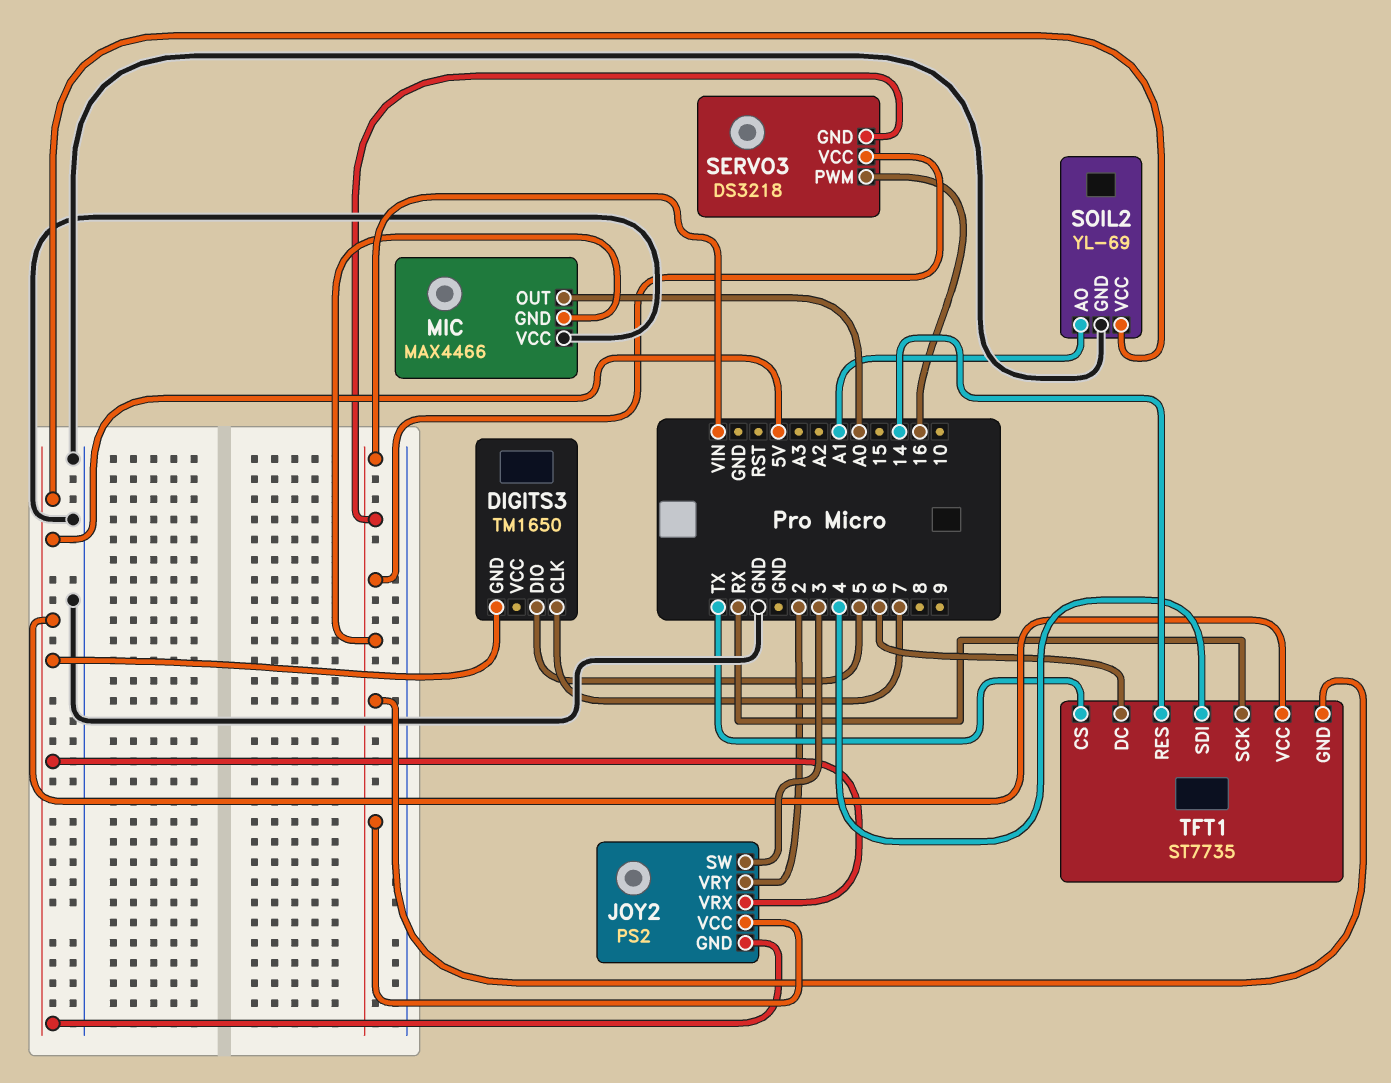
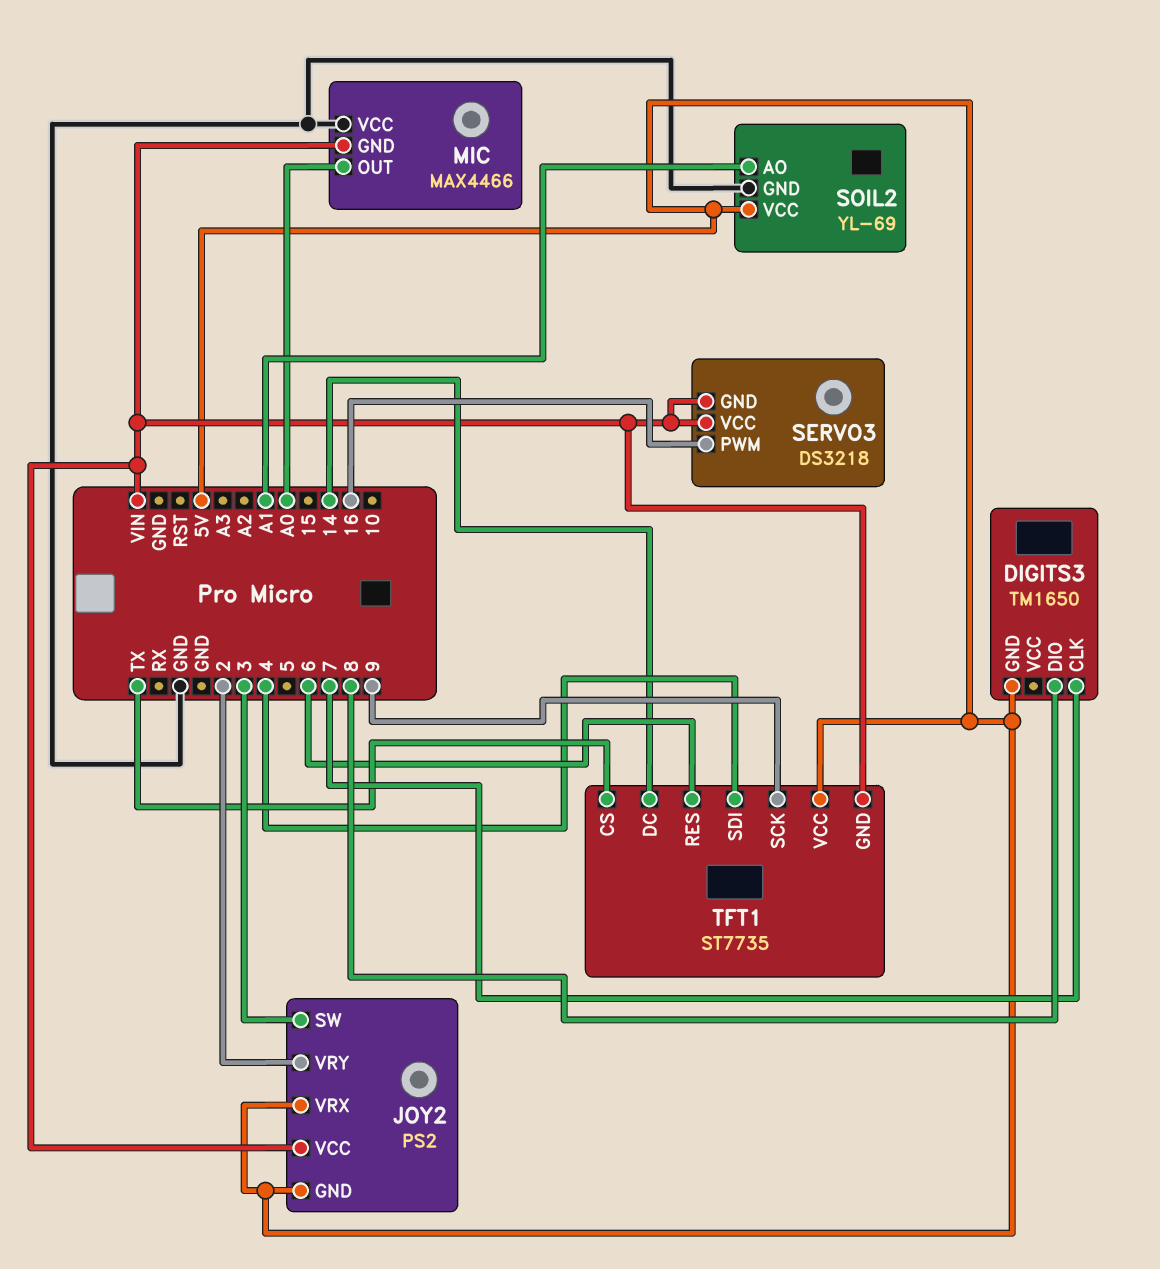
DIGITS3 pin DIO: 5 -> 8
TFT1 pin DC: 6 -> 14
TFT1 pin RES: 14 -> 6
TFT1 pin SCK: RX -> 9

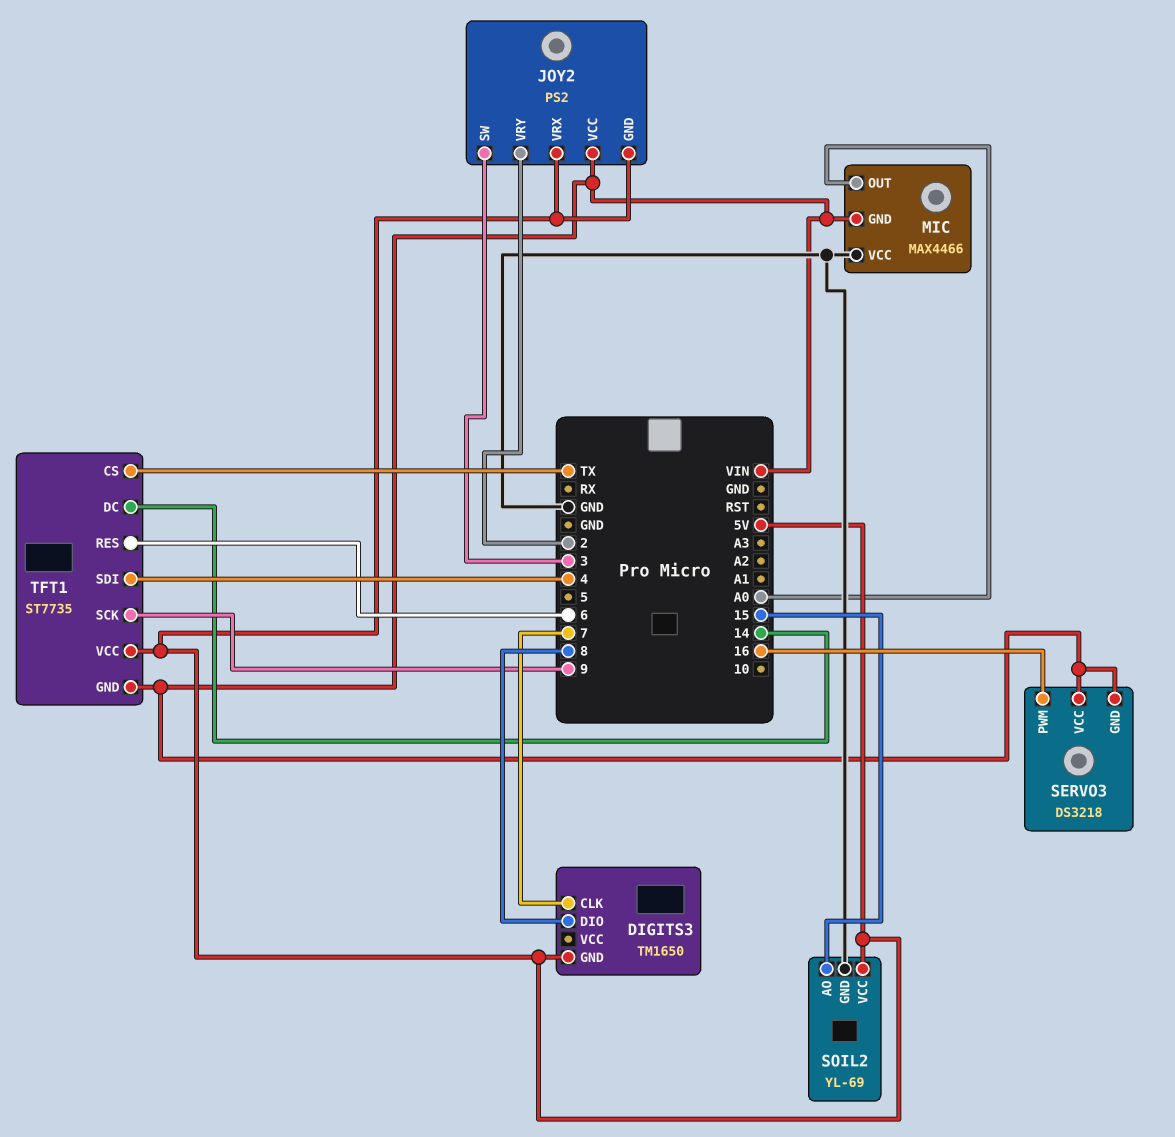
SOIL2 pin AO: A1 -> 15

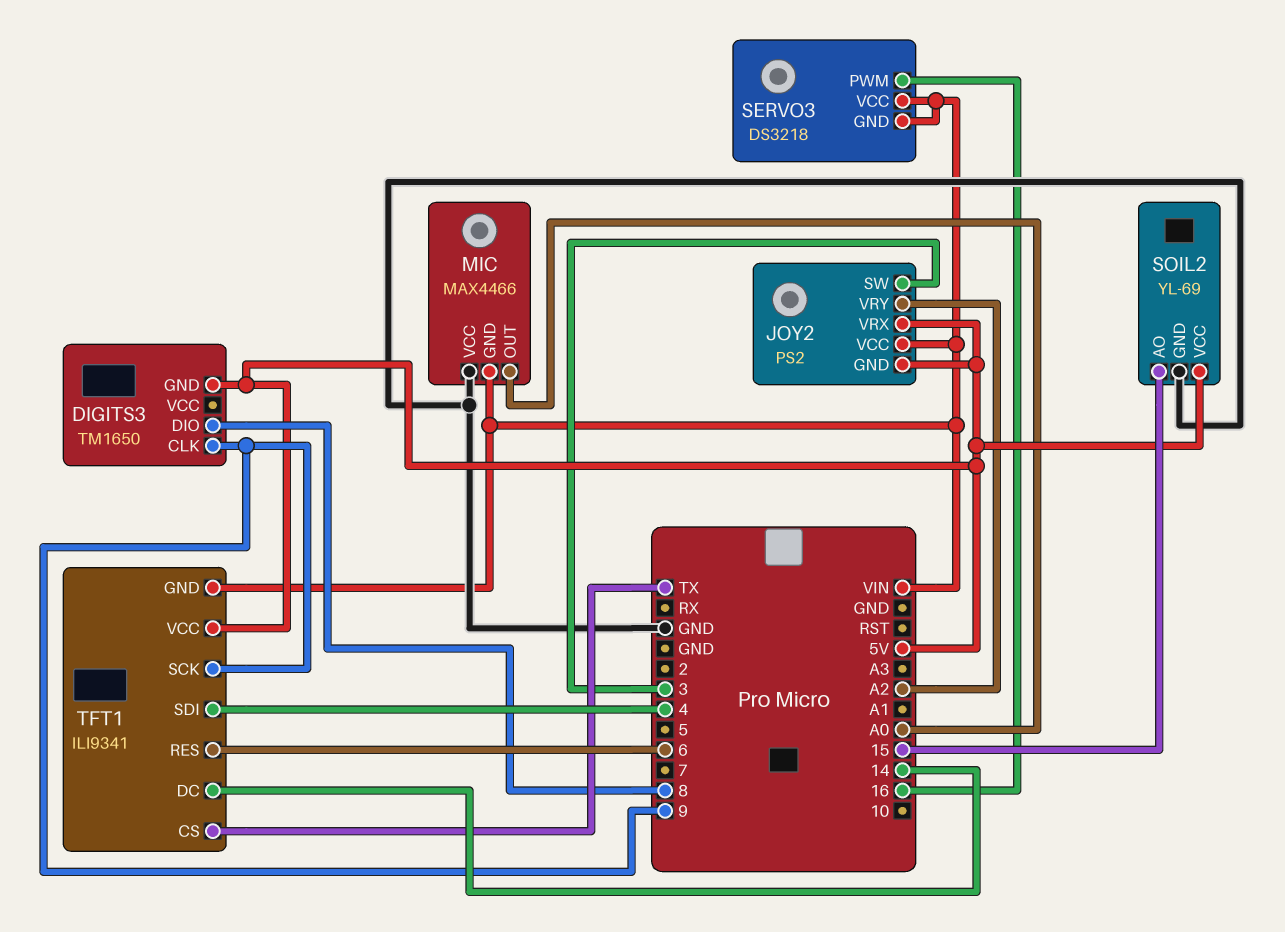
DIGITS3 pin CLK: 7 -> 9
JOY2 pin VRY: 2 -> A2
TFT1: ST7735 -> ILI9341

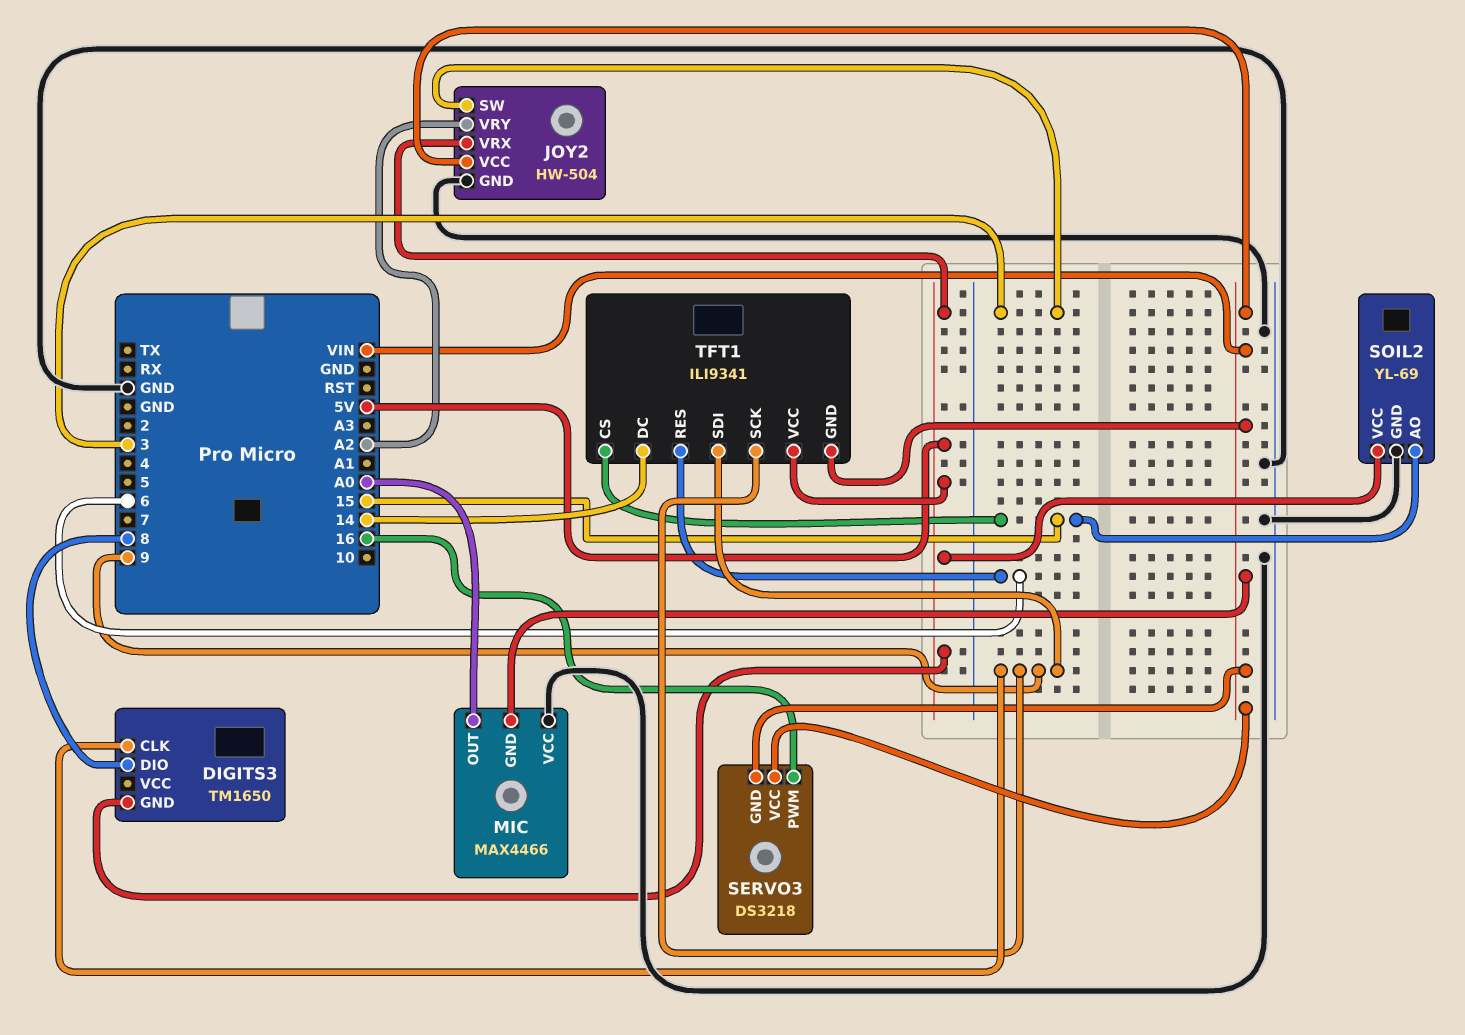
JOY2: PS2 -> HW-504
JOY2 pin GND: 5V -> GND
TFT1 pin CS: TX -> 15
TFT1 pin SDI: 4 -> 9

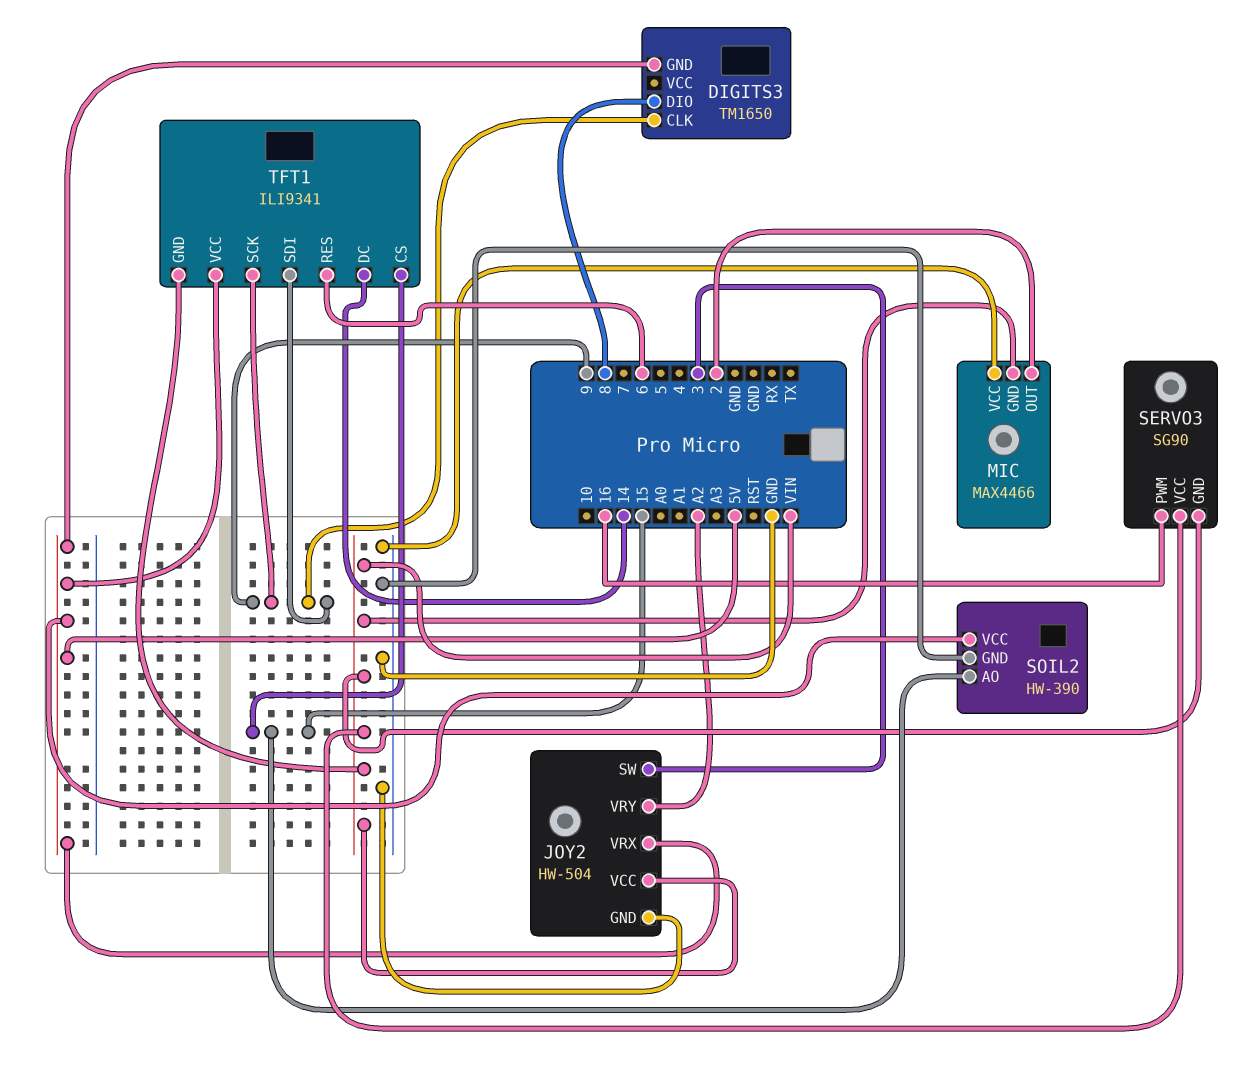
MIC pin OUT: A0 -> 2
SERVO3: DS3218 -> SG90
SOIL2: YL-69 -> HW-390

